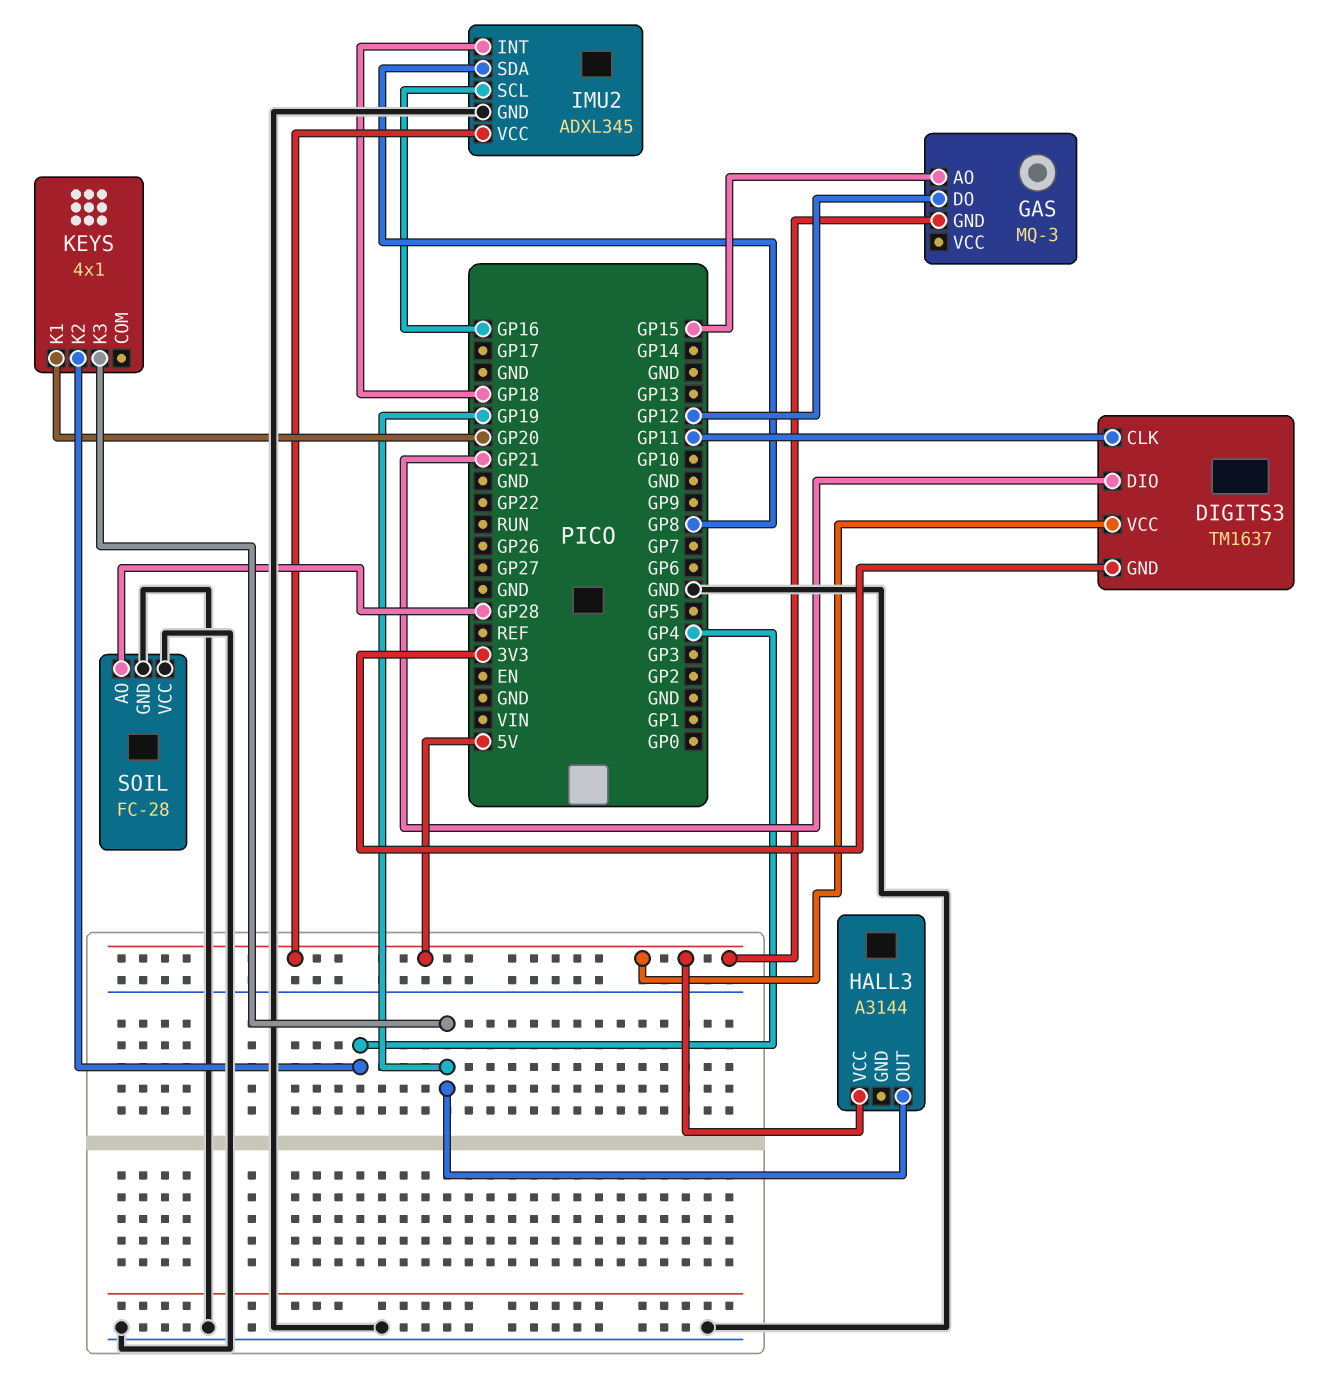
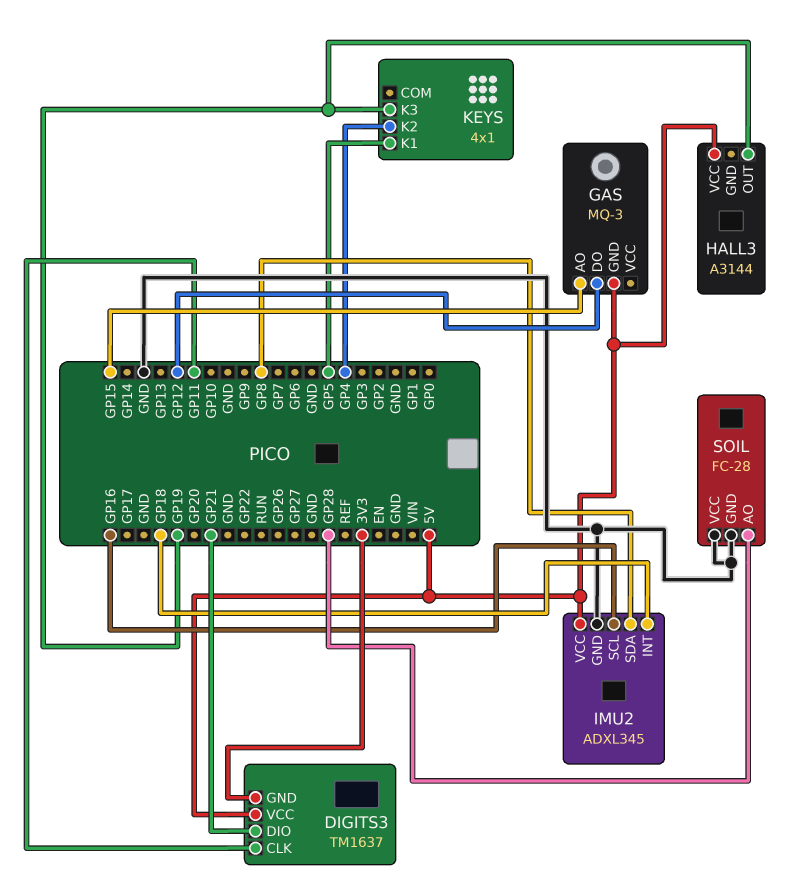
KEYS pin K1: GP20 -> GP5

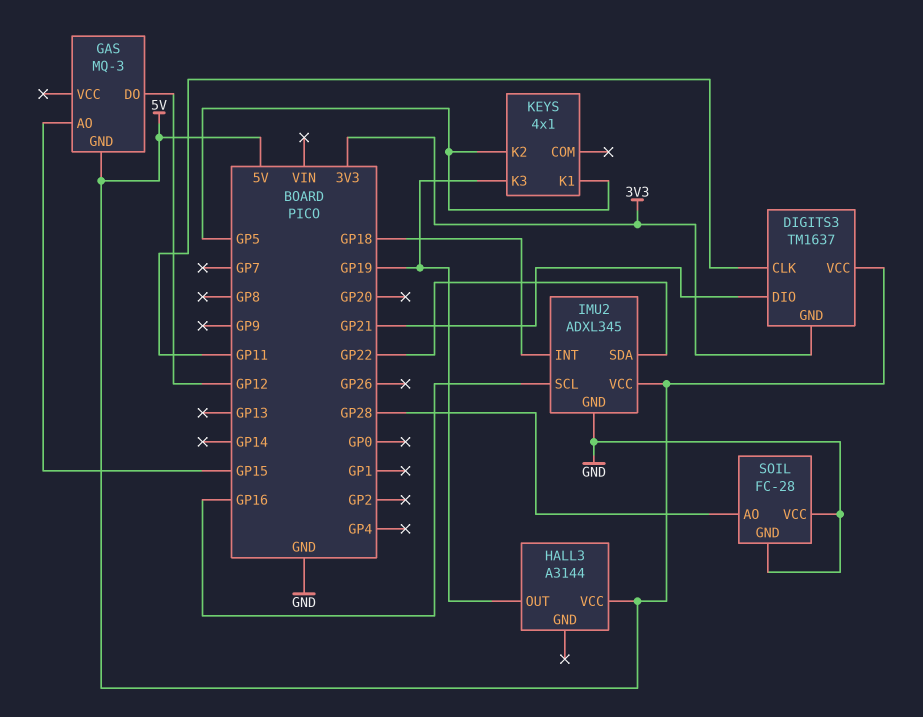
IMU2 pin SDA: GP8 -> GP22
KEYS pin K2: GP4 -> GP5

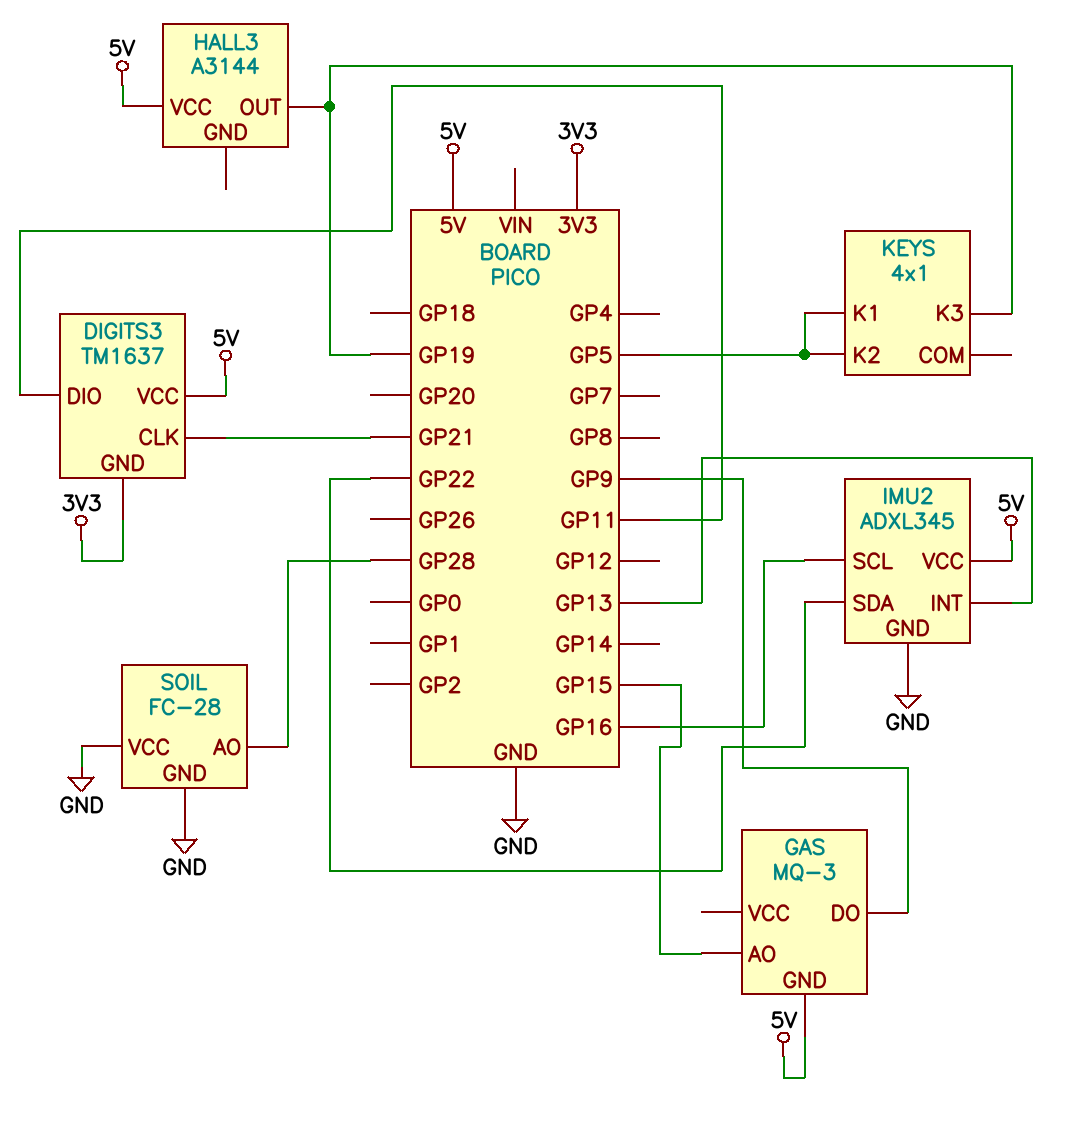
DIGITS3 pin CLK: GP11 -> GP21
DIGITS3 pin DIO: GP21 -> GP11
GAS pin DO: GP12 -> GP9
IMU2 pin INT: GP18 -> GP13

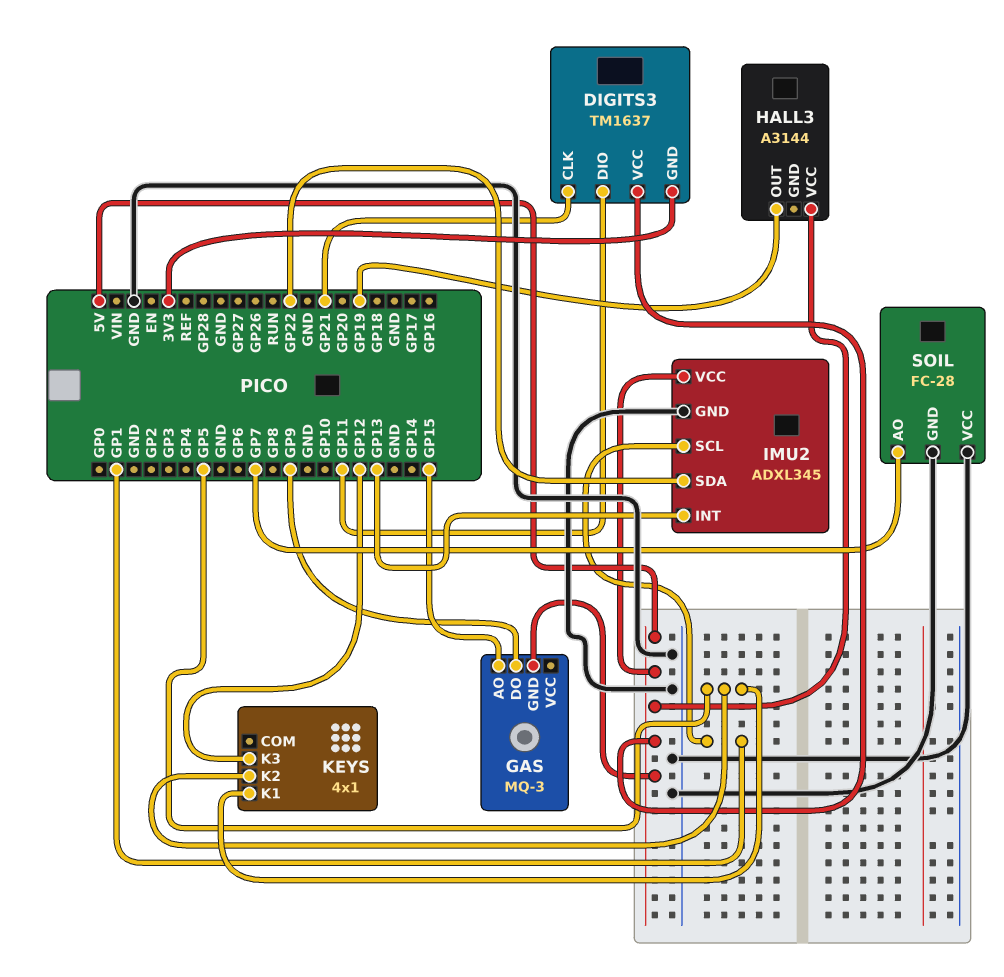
IMU2 pin SCL: GP16 -> GP1
KEYS pin K3: GP19 -> GP12
SOIL pin AO: GP28 -> GP7

